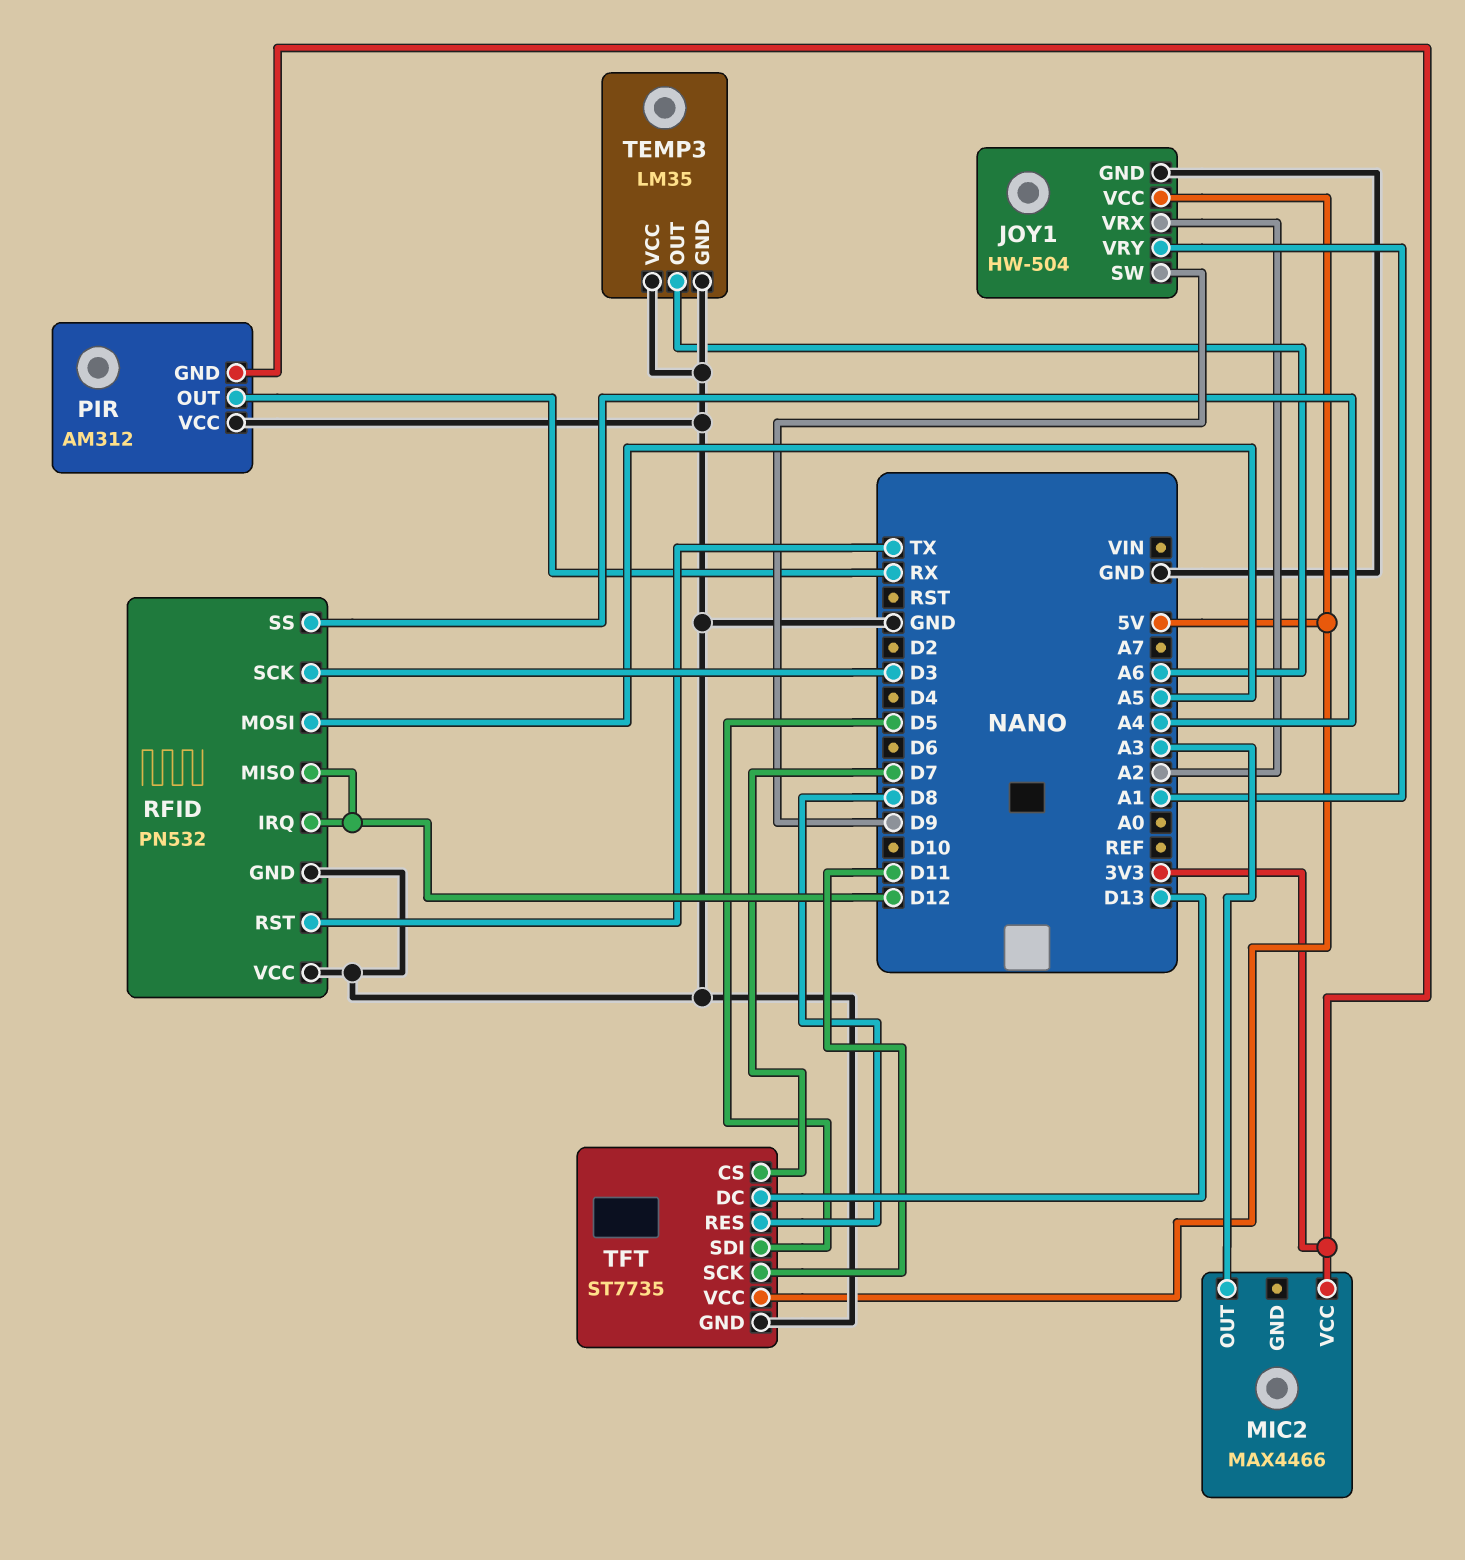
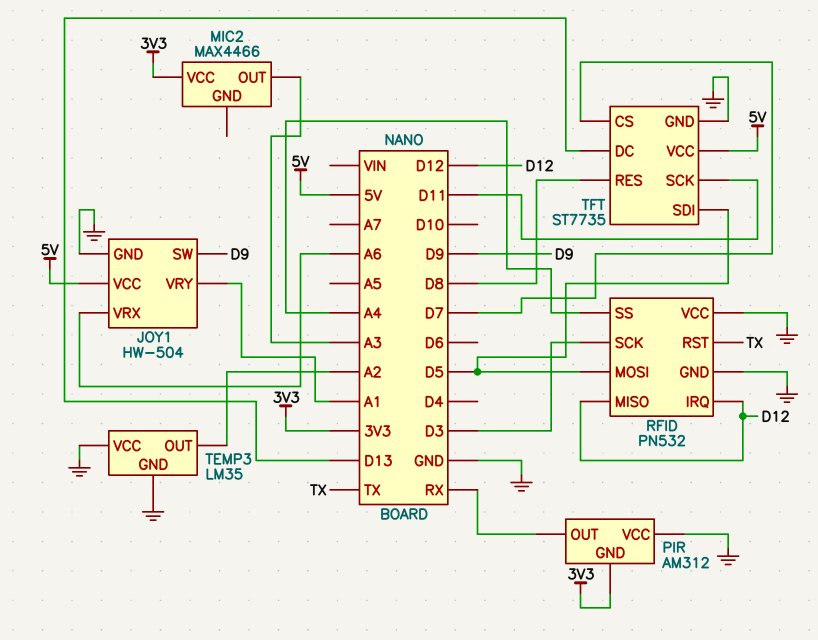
JOY1 pin VRX: A2 -> A6
RFID pin MOSI: A5 -> D5
TEMP3 pin OUT: A6 -> A2

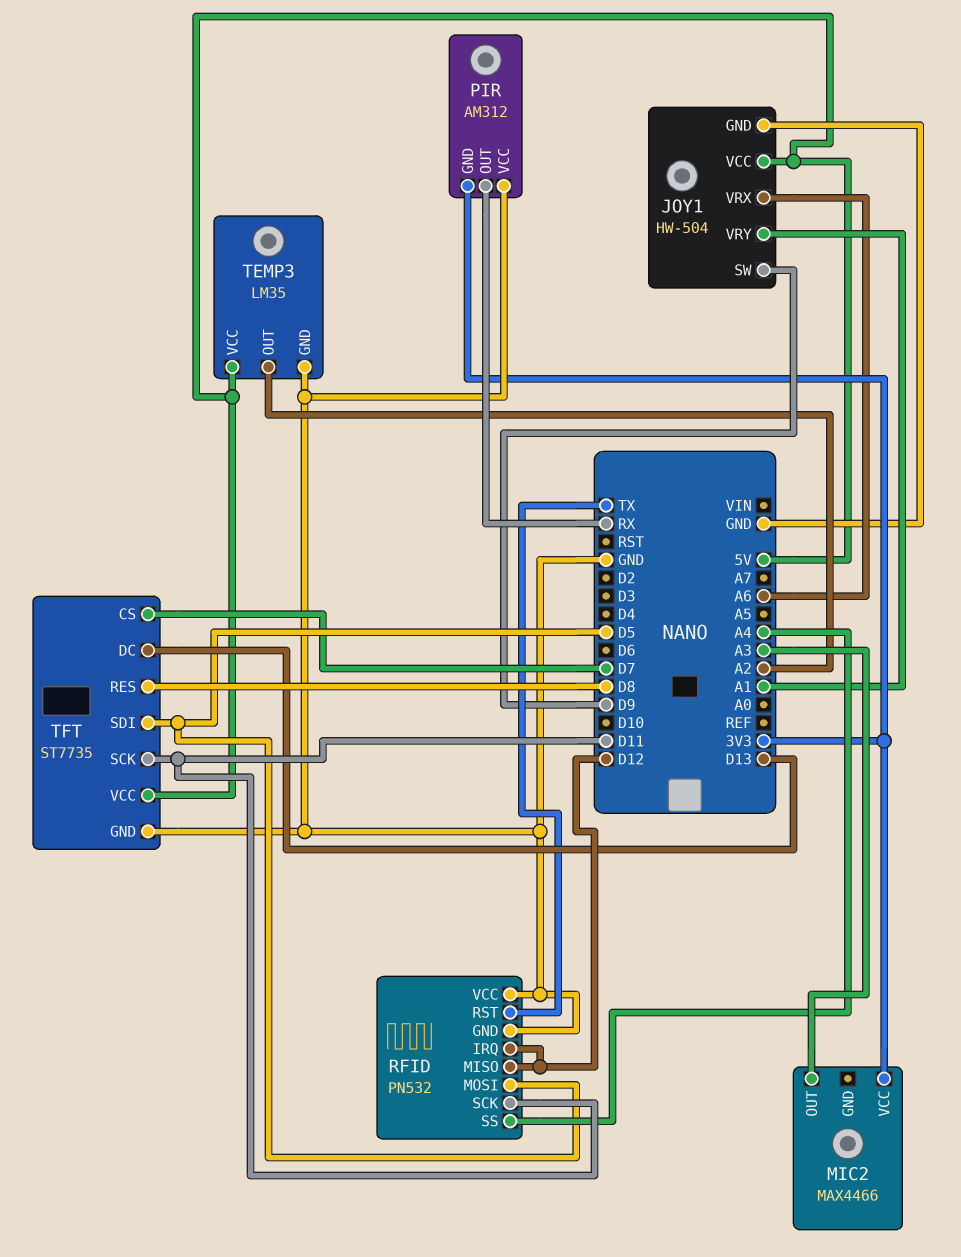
RFID pin SCK: D3 -> D11
TEMP3 pin VCC: GND -> 5V

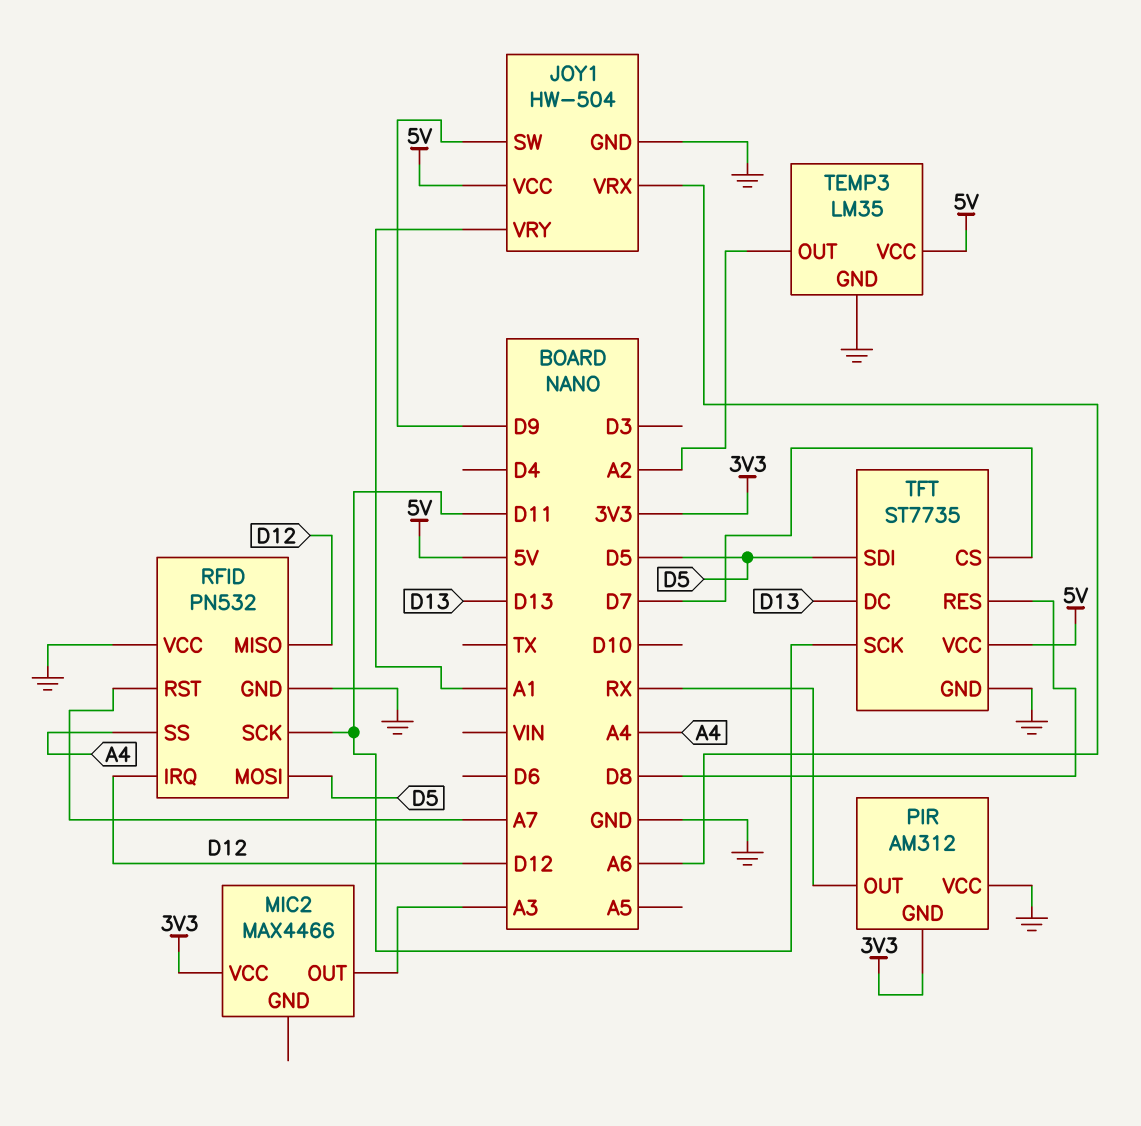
RFID pin RST: TX -> A7

